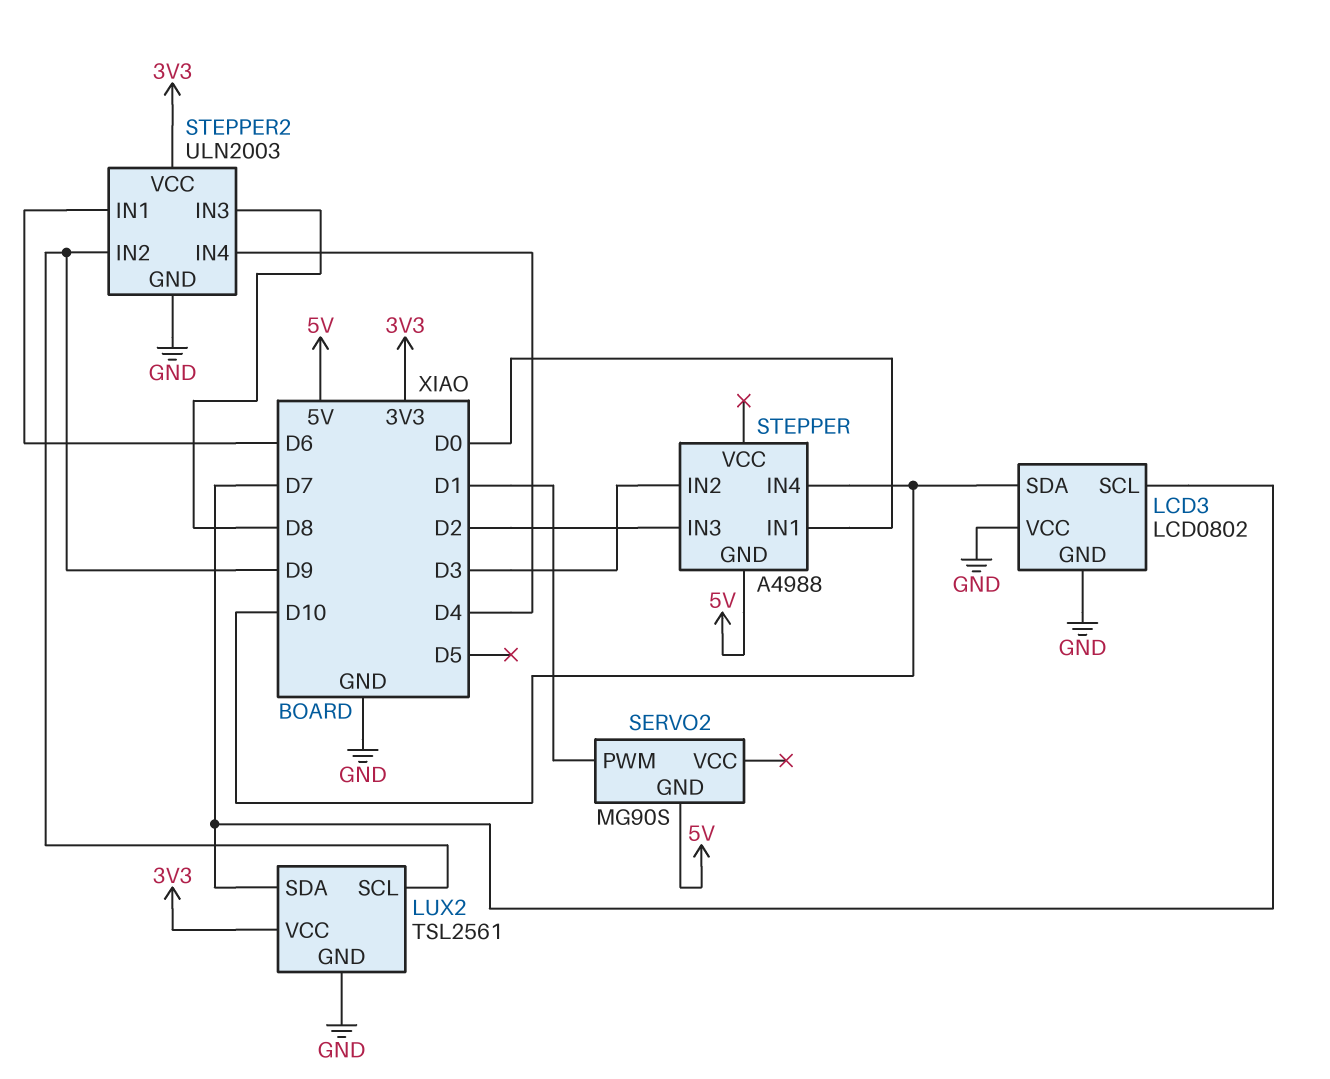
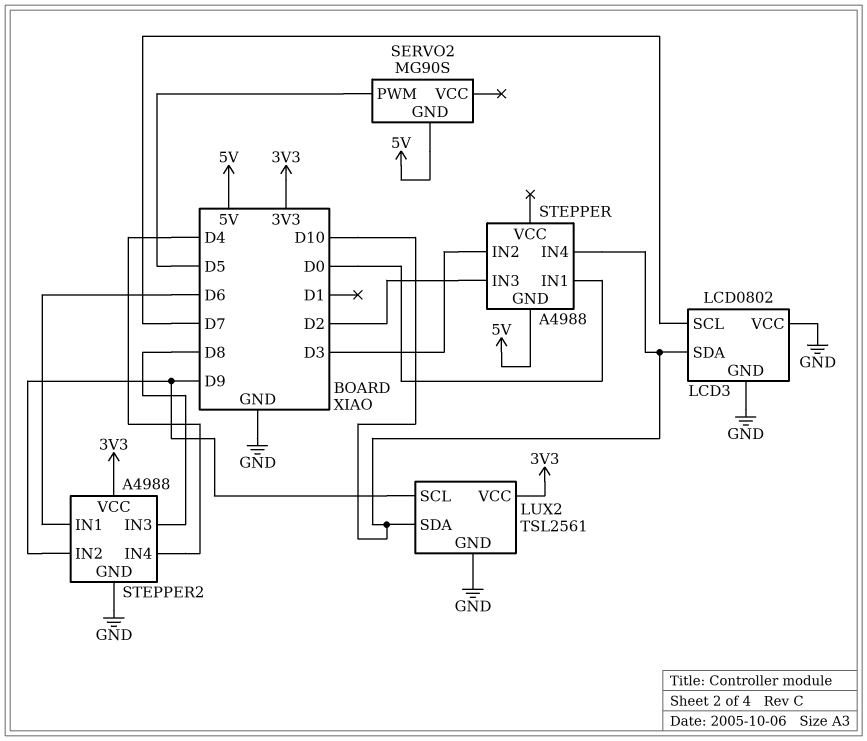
LUX2 pin SDA: D7 -> D10
SERVO2 pin PWM: D1 -> D5
STEPPER2: ULN2003 -> A4988

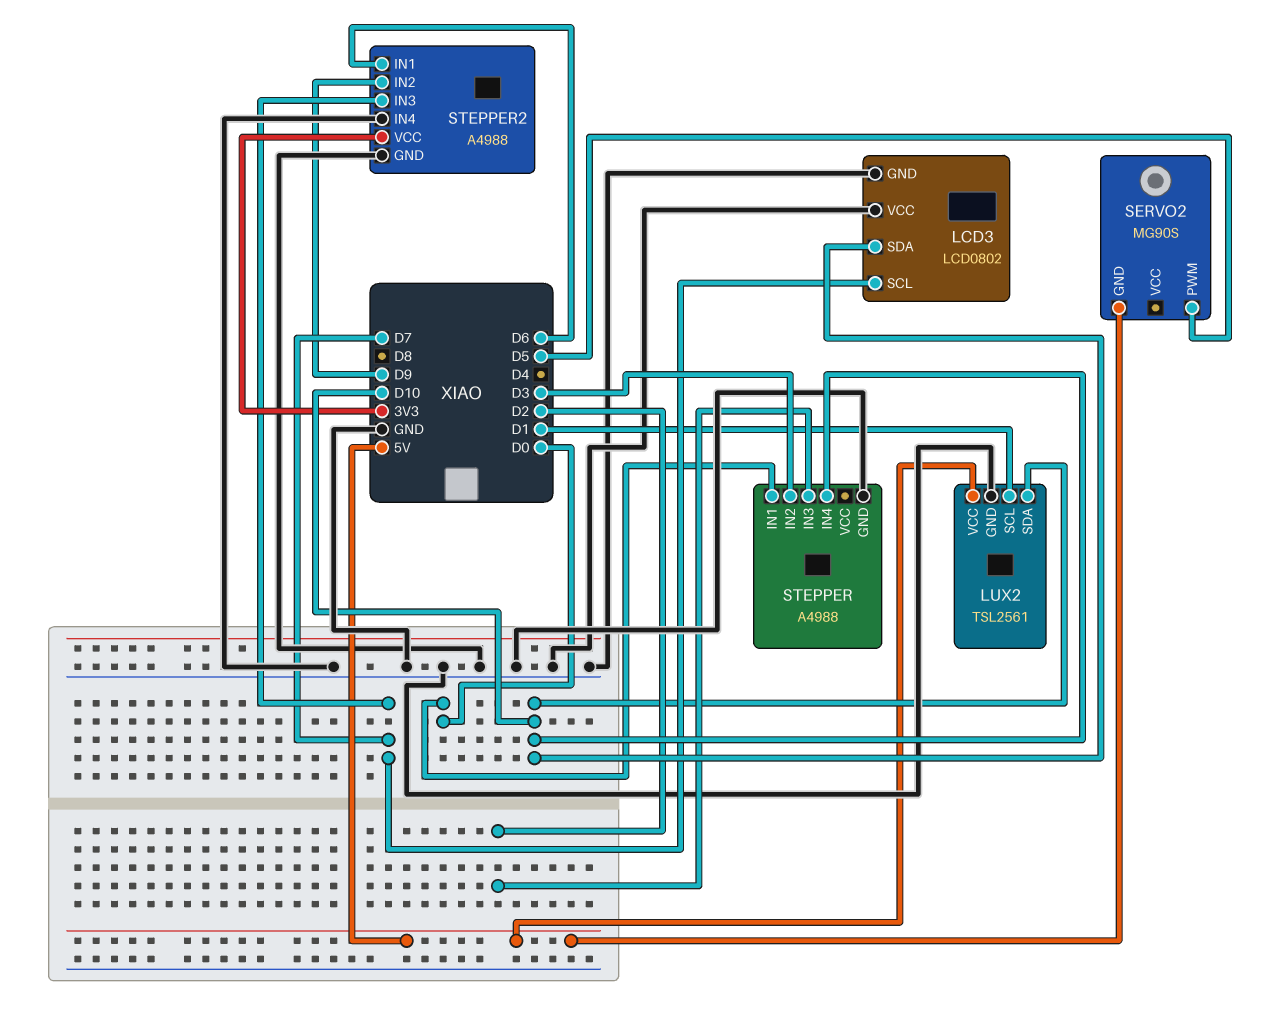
LUX2 pin SCL: D9 -> D1
LUX2 pin VCC: 3V3 -> 5V
STEPPER pin GND: 5V -> GND
STEPPER2 pin IN3: D8 -> D7
STEPPER2 pin IN4: D4 -> GND

